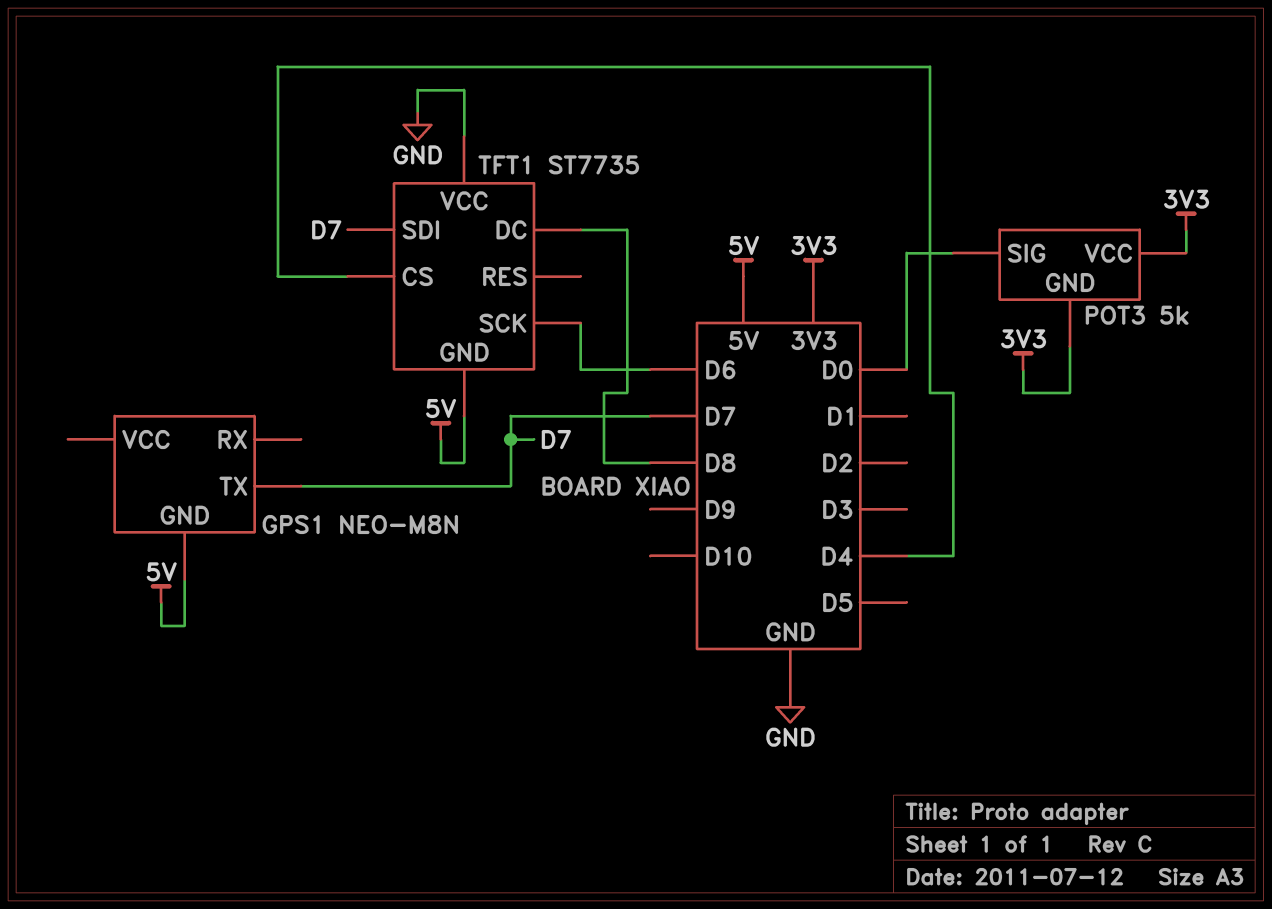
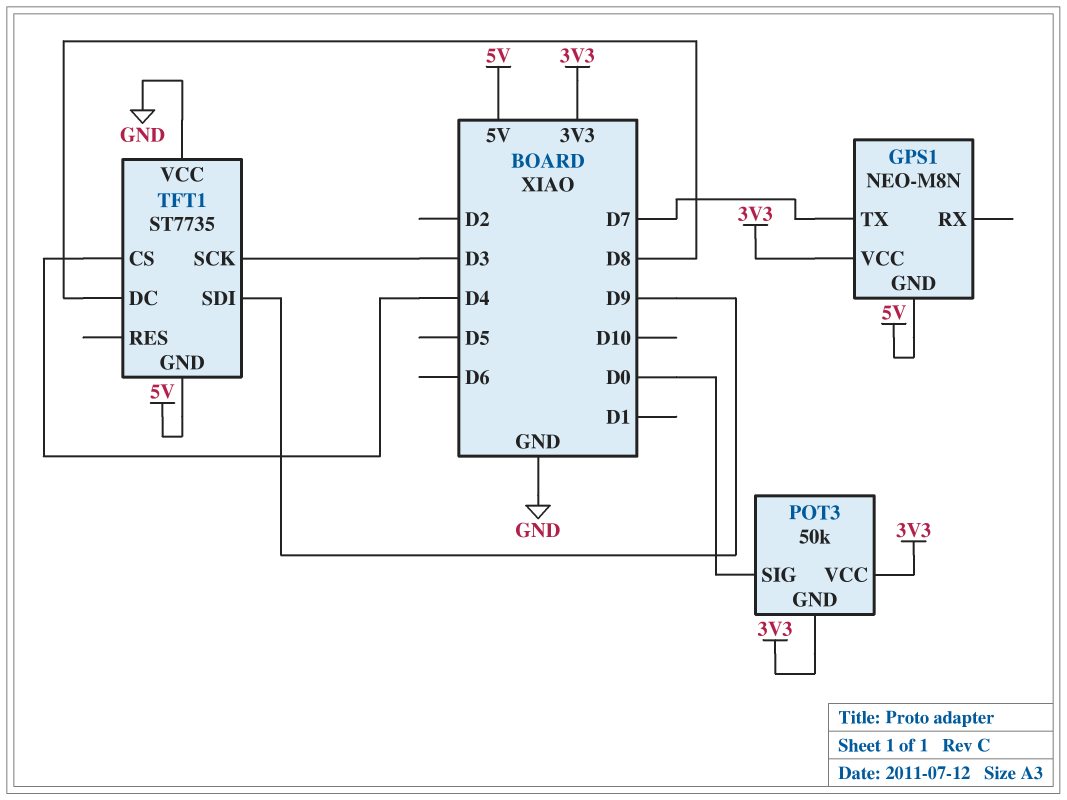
GPS1 pin VCC: none -> 3V3
POT3: 5k -> 50k
TFT1 pin SCK: D6 -> D3
TFT1 pin SDI: D7 -> D9

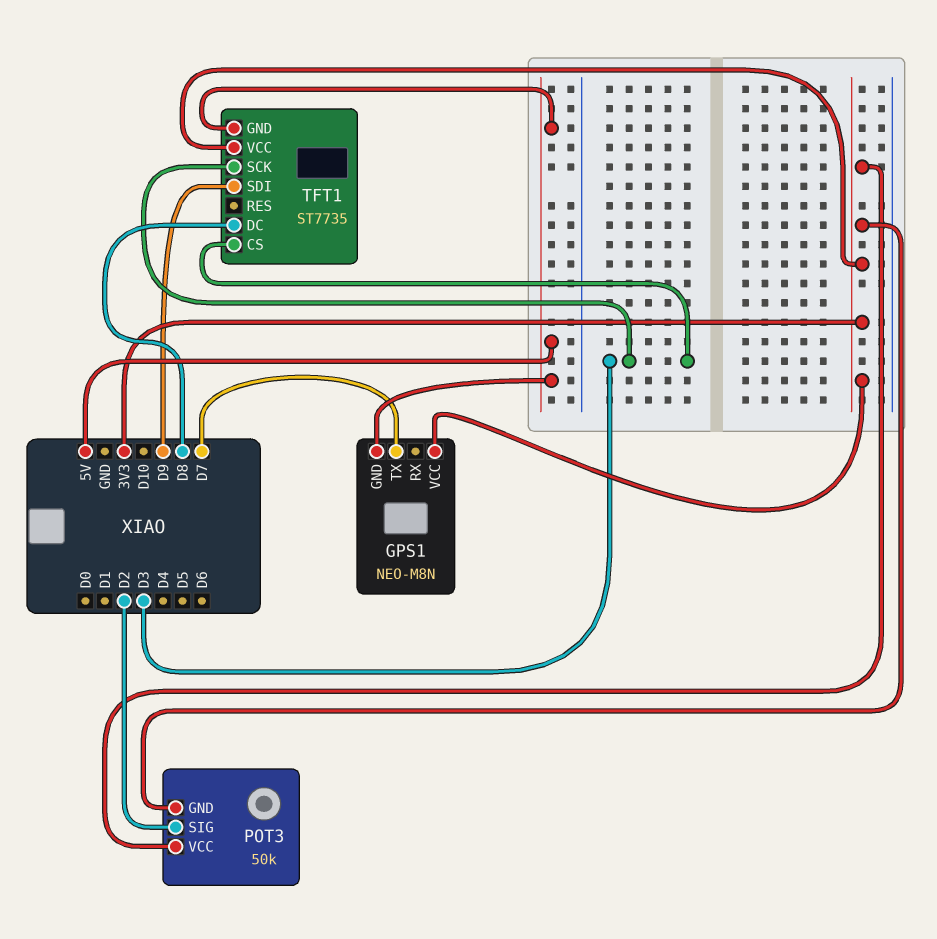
POT3 pin SIG: D0 -> D2
TFT1 pin CS: D4 -> D3
TFT1 pin VCC: GND -> 3V3

